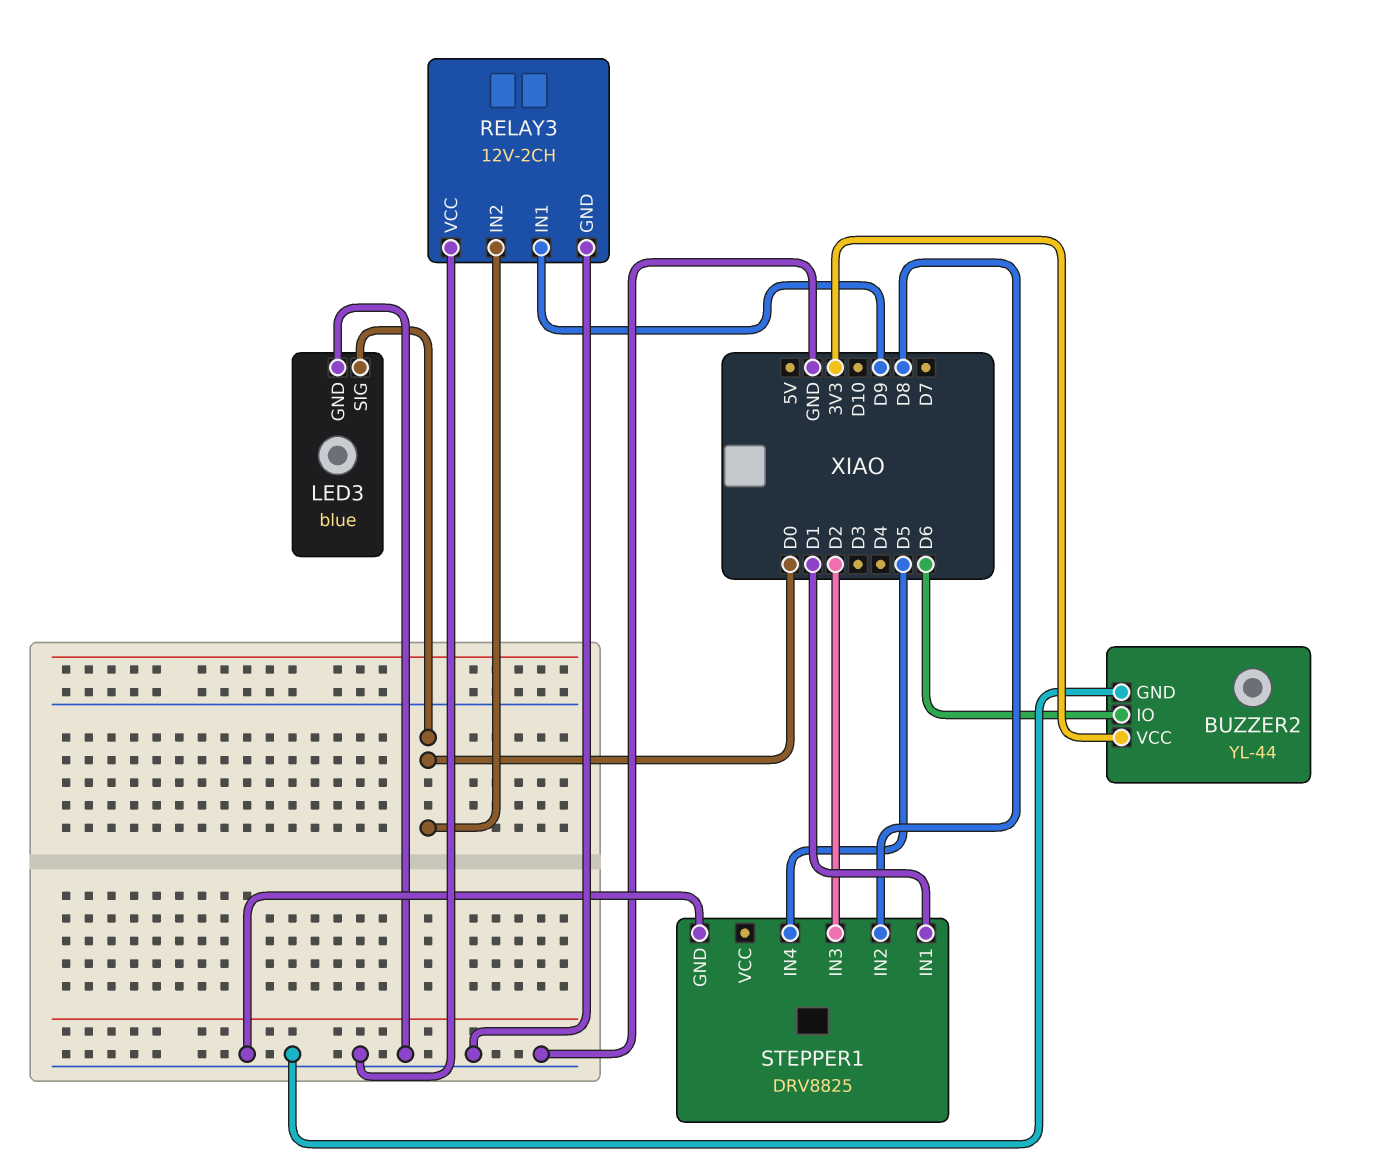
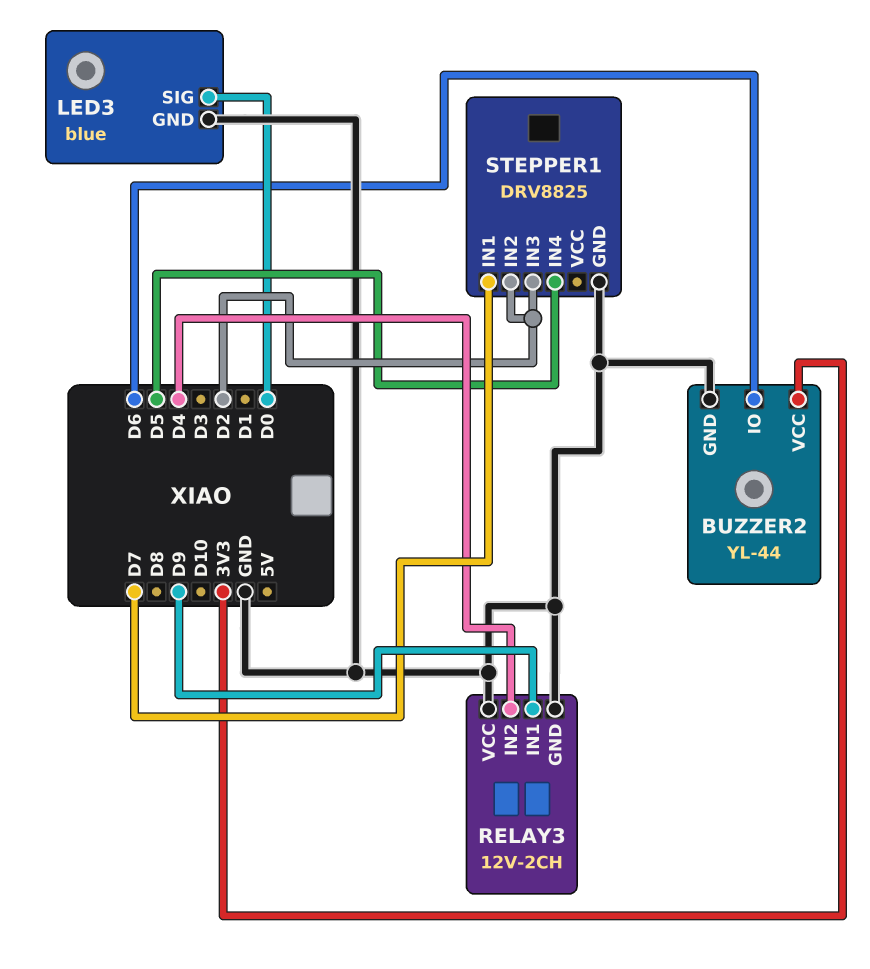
RELAY3 pin IN2: D0 -> D4
STEPPER1 pin IN1: D1 -> D7
STEPPER1 pin IN2: D8 -> D2

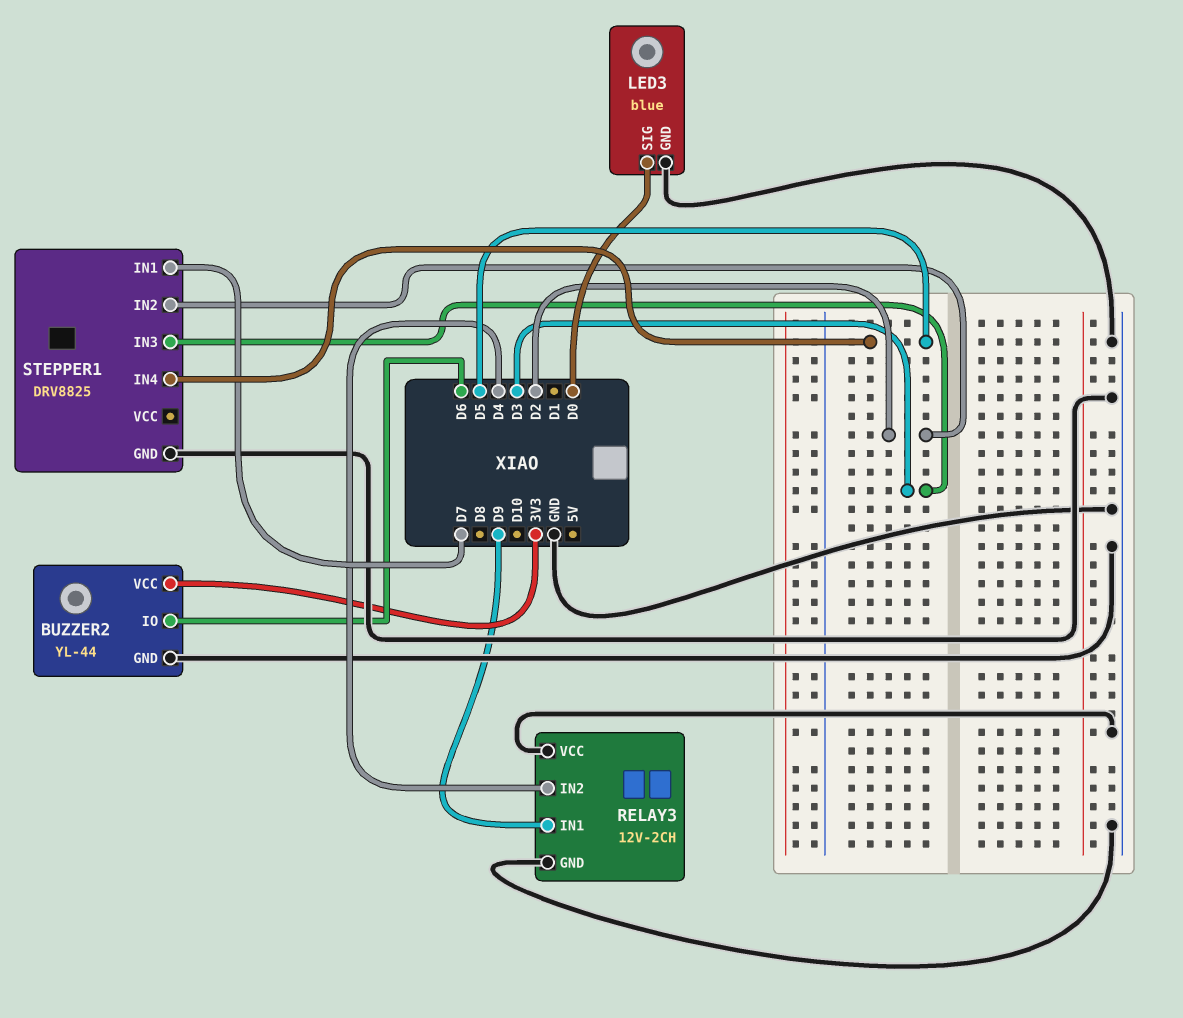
STEPPER1 pin IN3: D2 -> D3

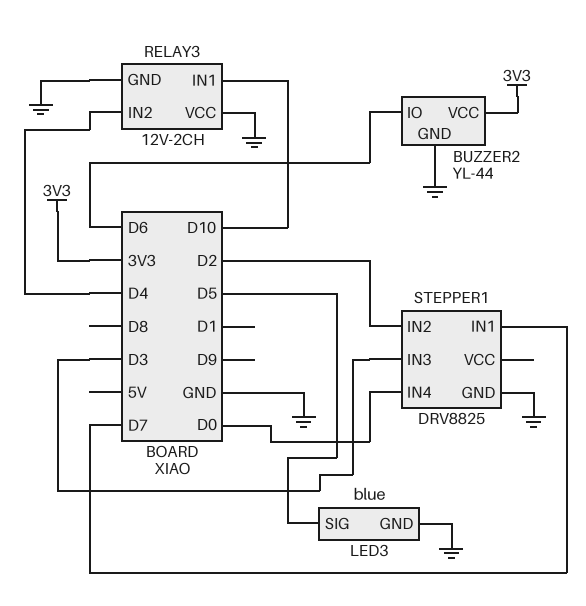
LED3 pin SIG: D0 -> D5
RELAY3 pin IN1: D9 -> D10
STEPPER1 pin IN4: D5 -> D0

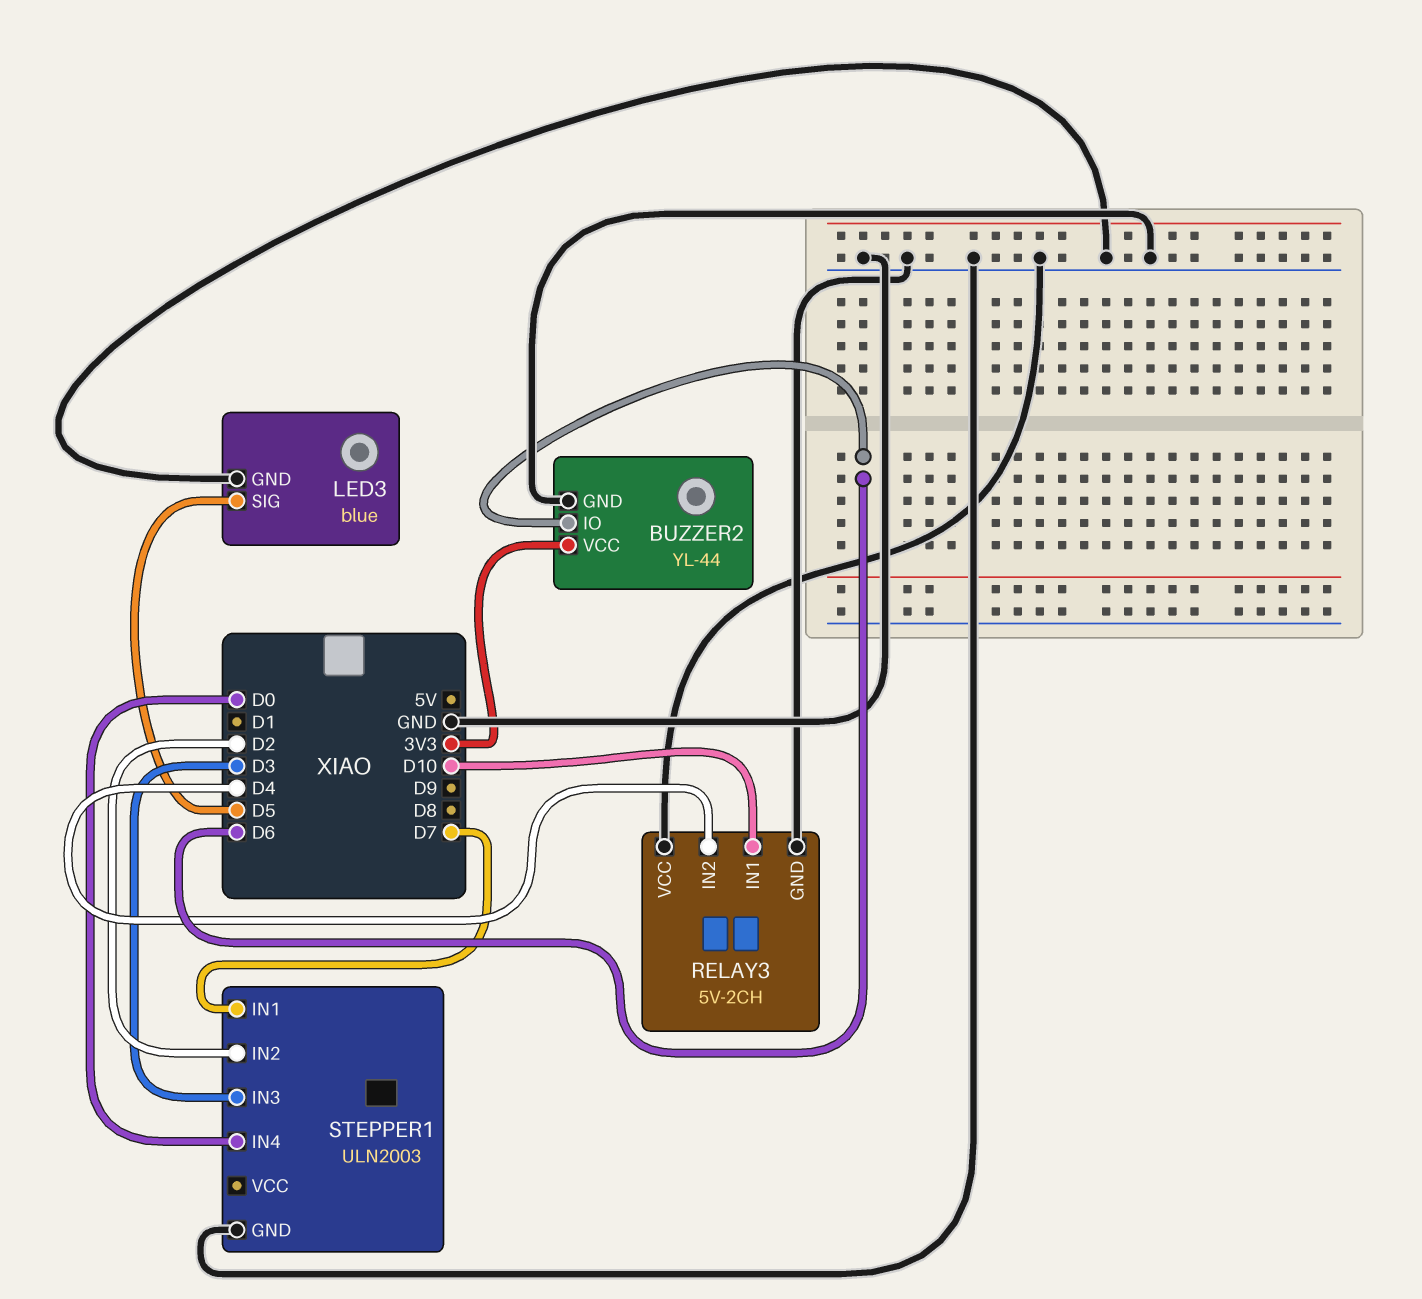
RELAY3: 12V-2CH -> 5V-2CH
STEPPER1: DRV8825 -> ULN2003

